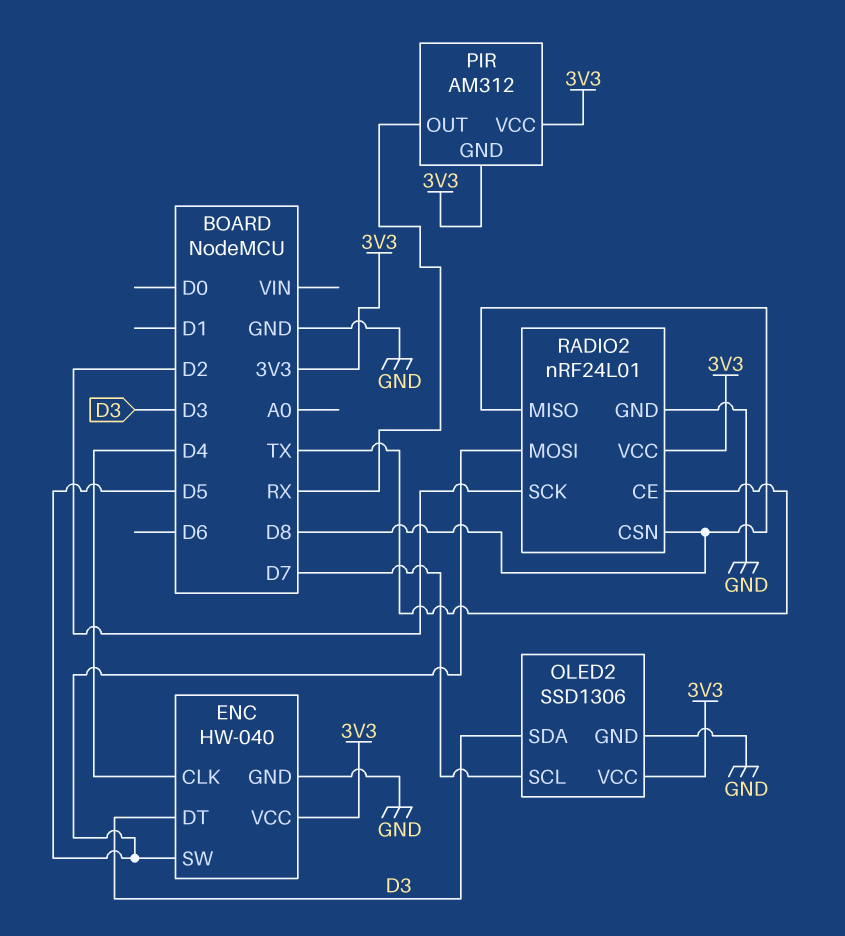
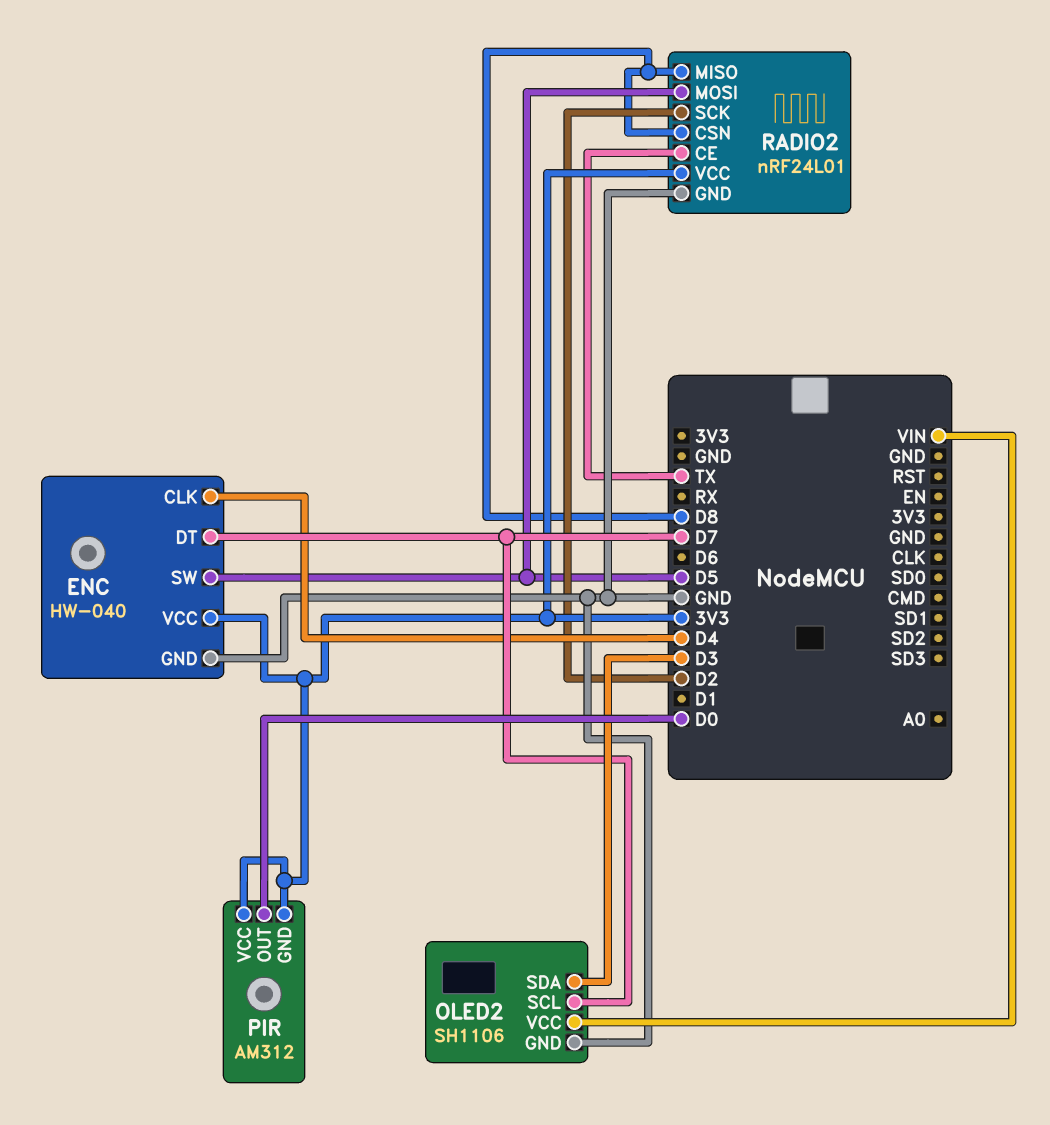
ENC pin DT: D3 -> D7
OLED2: SSD1306 -> SH1106
OLED2 pin VCC: 3V3 -> VIN
PIR pin OUT: RX -> D0

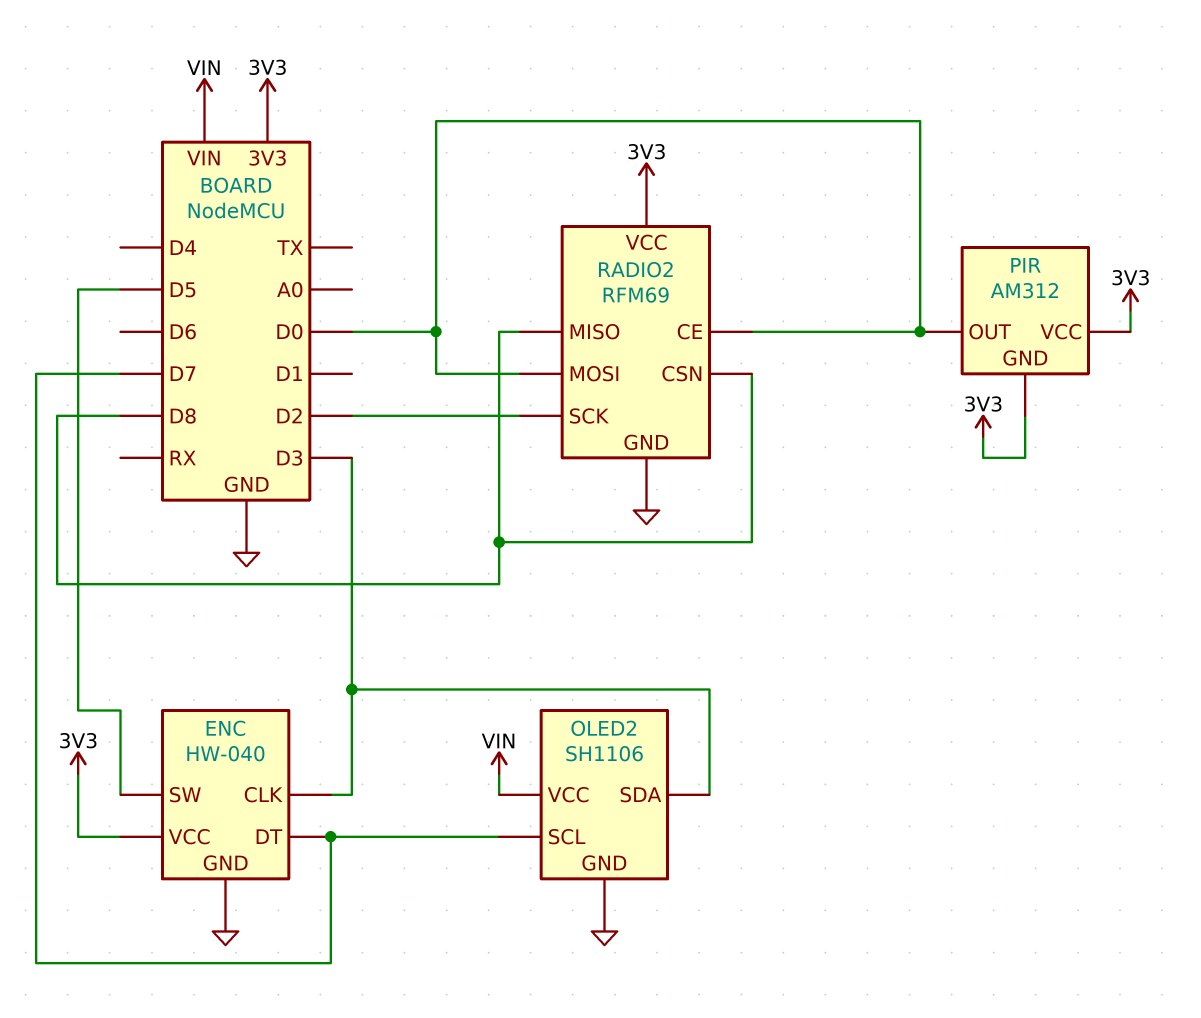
ENC pin CLK: D4 -> D3
RADIO2: nRF24L01 -> RFM69
RADIO2 pin CE: TX -> D0
RADIO2 pin MOSI: D5 -> D0

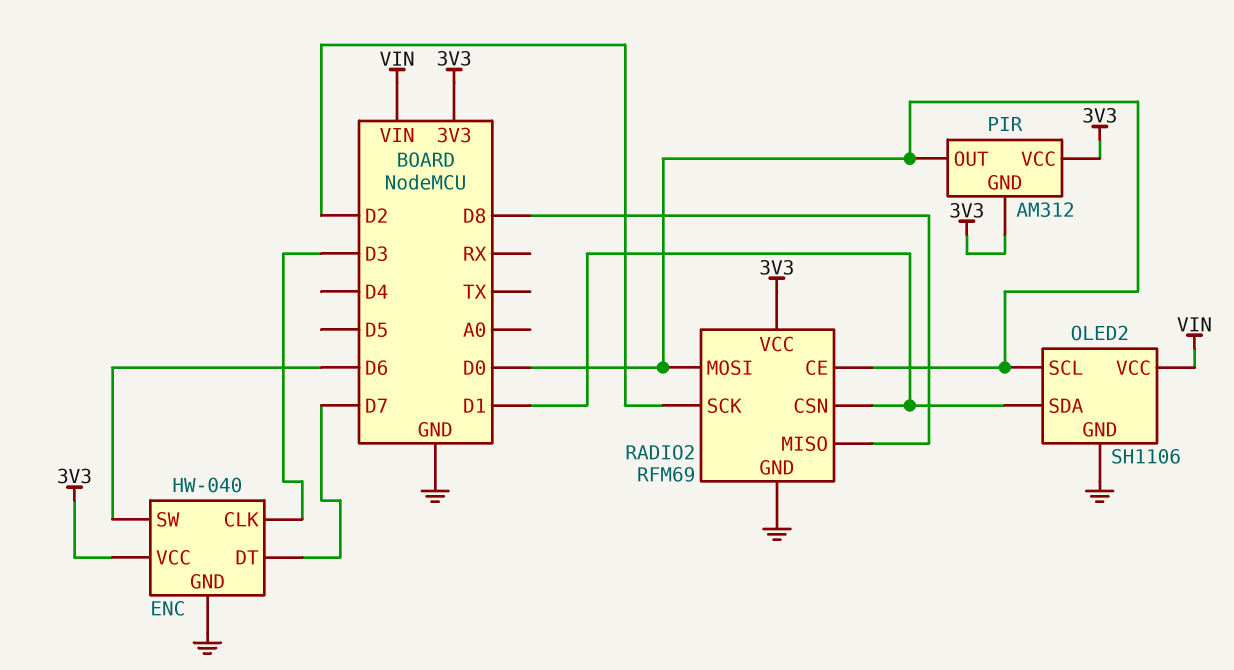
ENC pin SW: D5 -> D6
OLED2 pin SCL: D7 -> D0
OLED2 pin SDA: D3 -> D1
RADIO2 pin CSN: D8 -> D1

